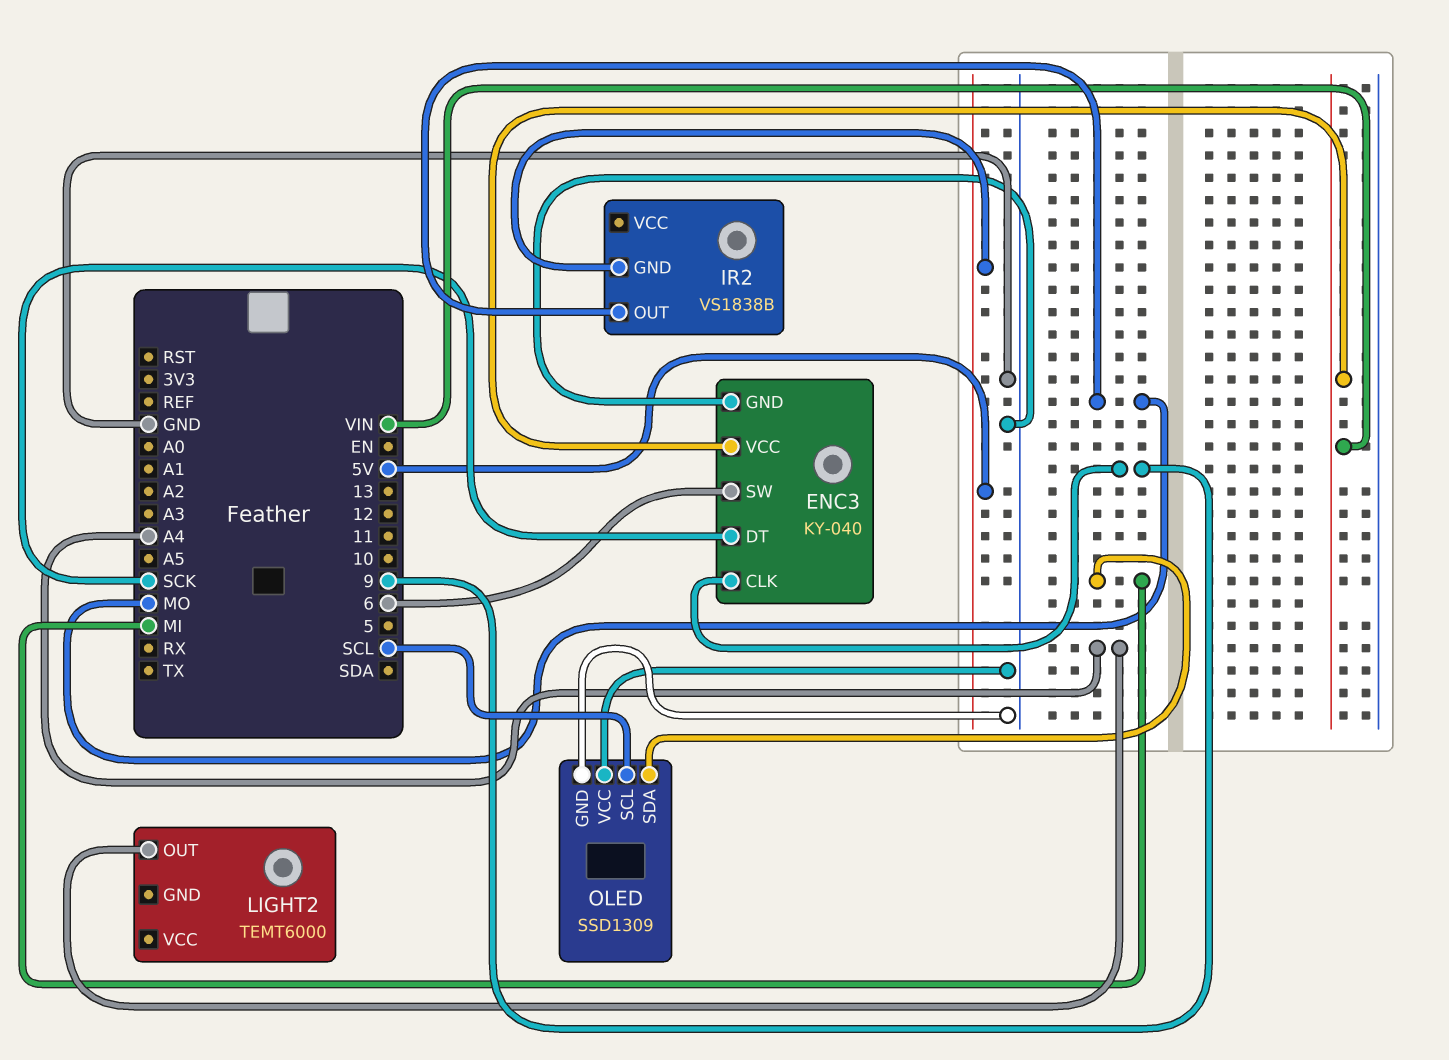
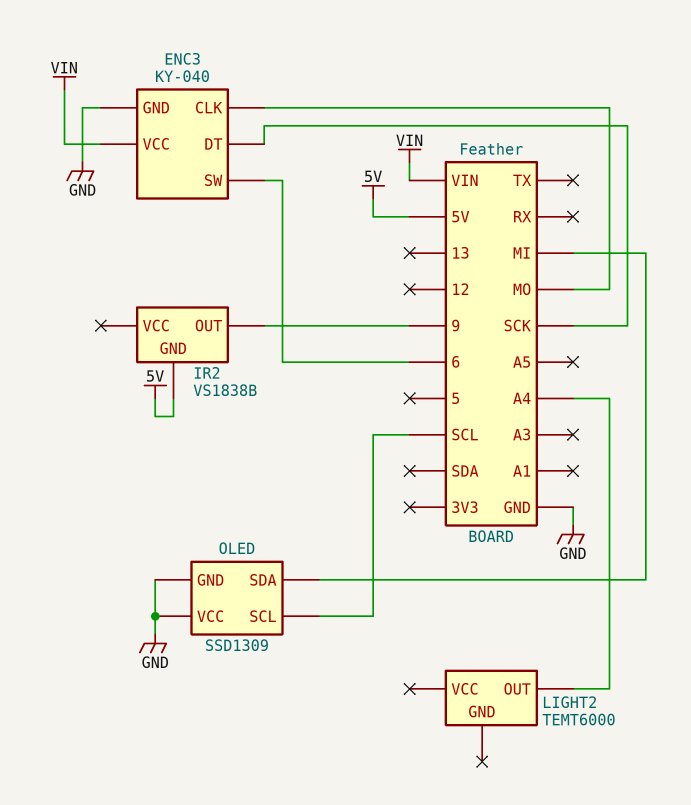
ENC3 pin CLK: 9 -> MO
IR2 pin OUT: MO -> 9

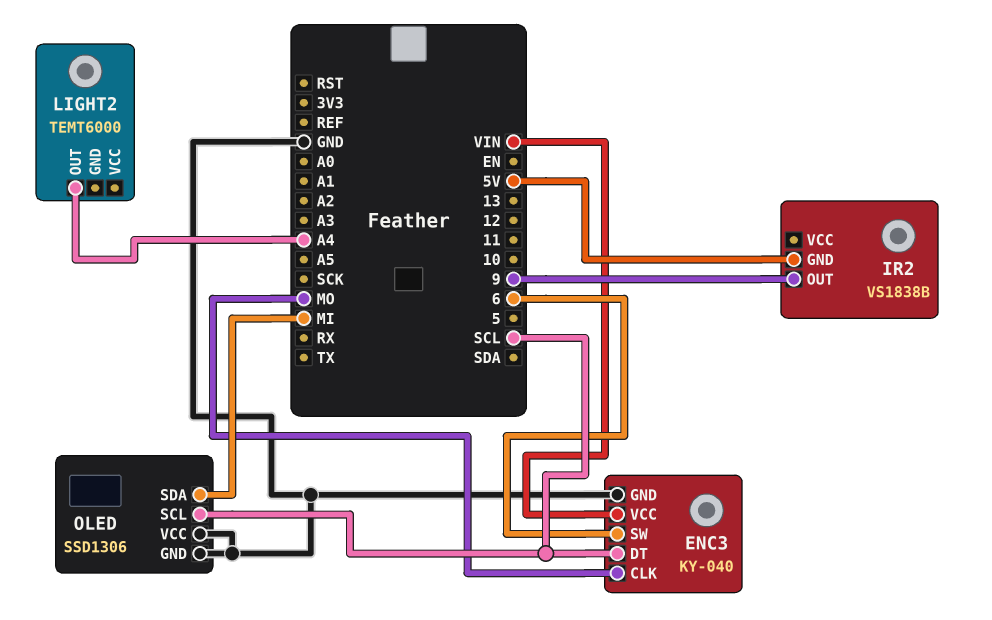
ENC3 pin DT: SCK -> SCL
OLED: SSD1309 -> SSD1306

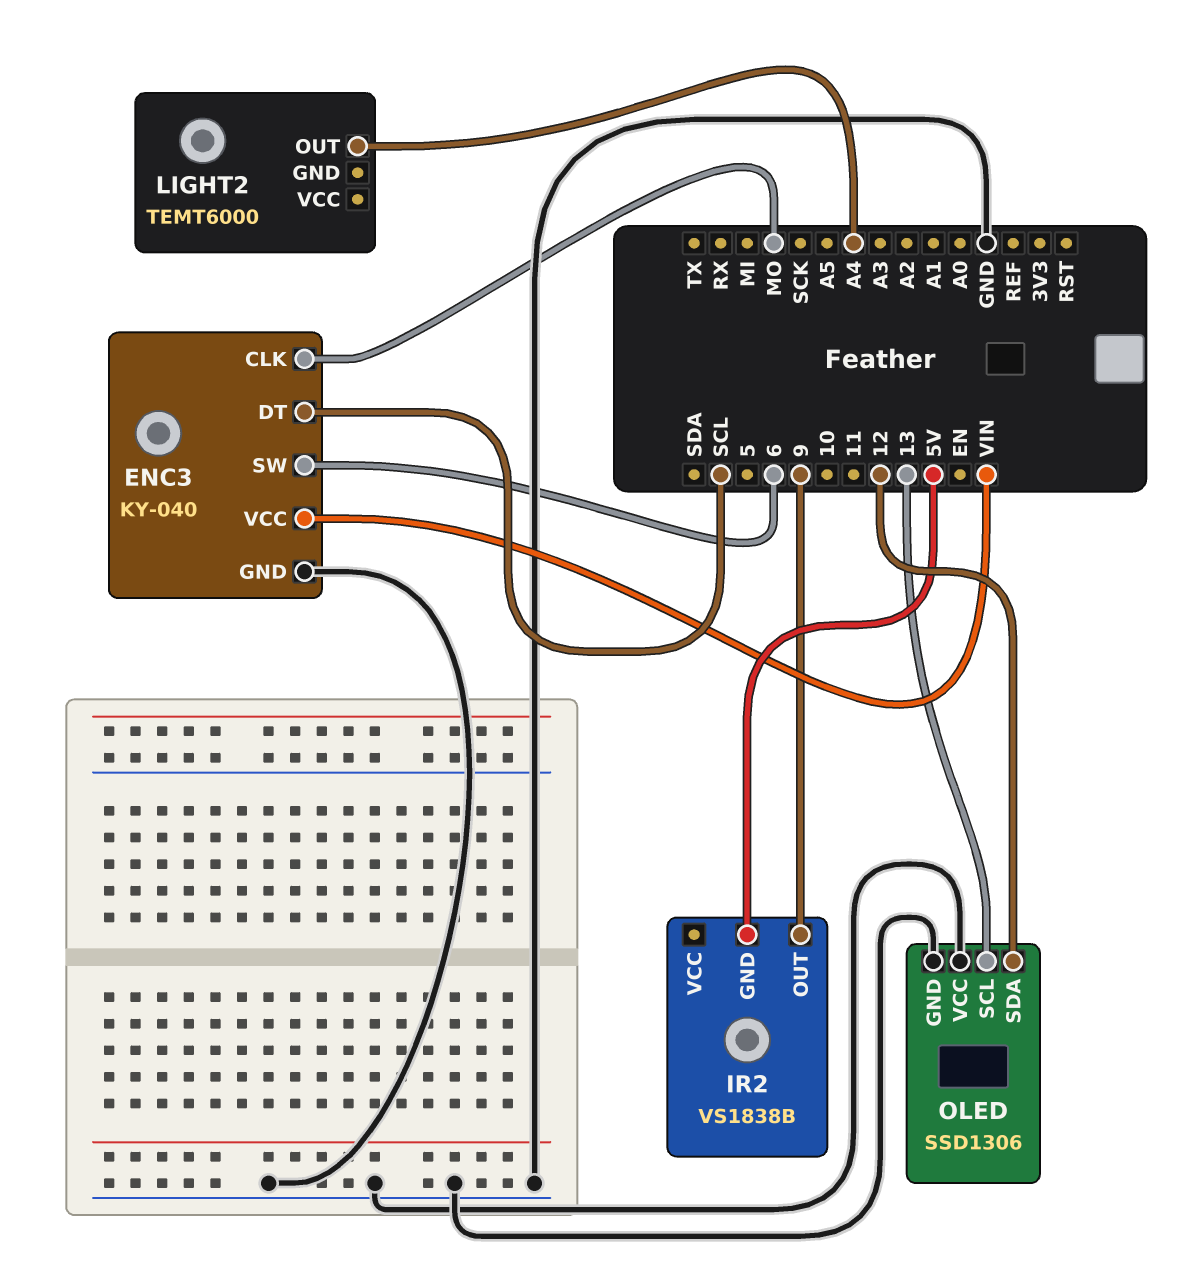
OLED pin SCL: SCL -> 13
OLED pin SDA: MI -> 12

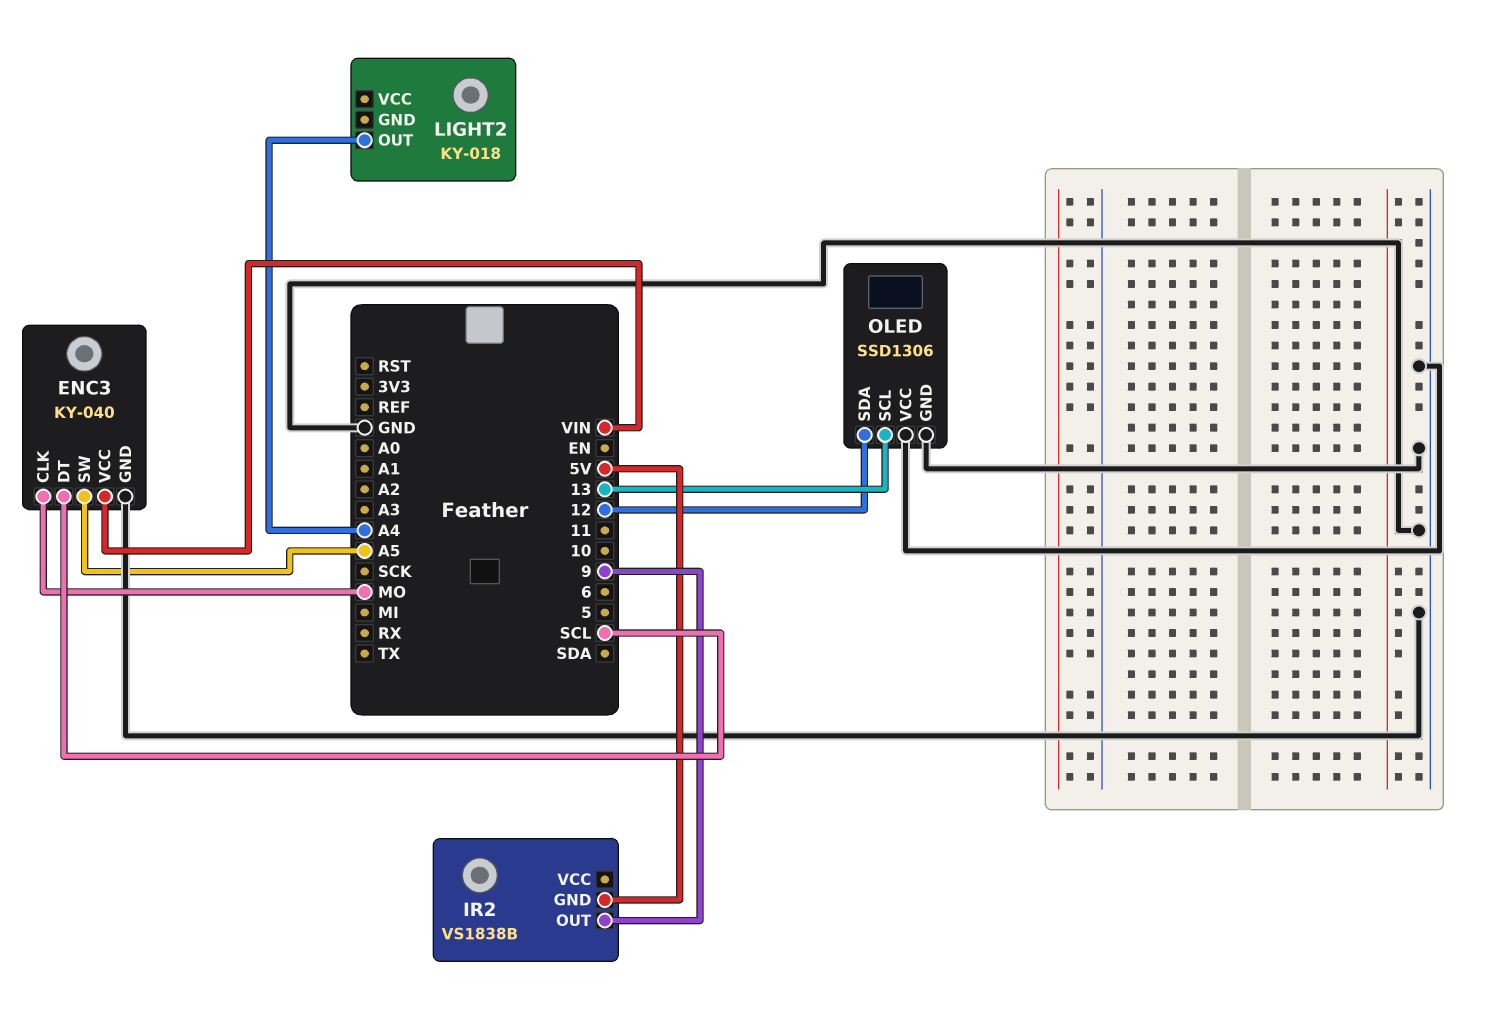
ENC3 pin SW: 6 -> A5
LIGHT2: TEMT6000 -> KY-018

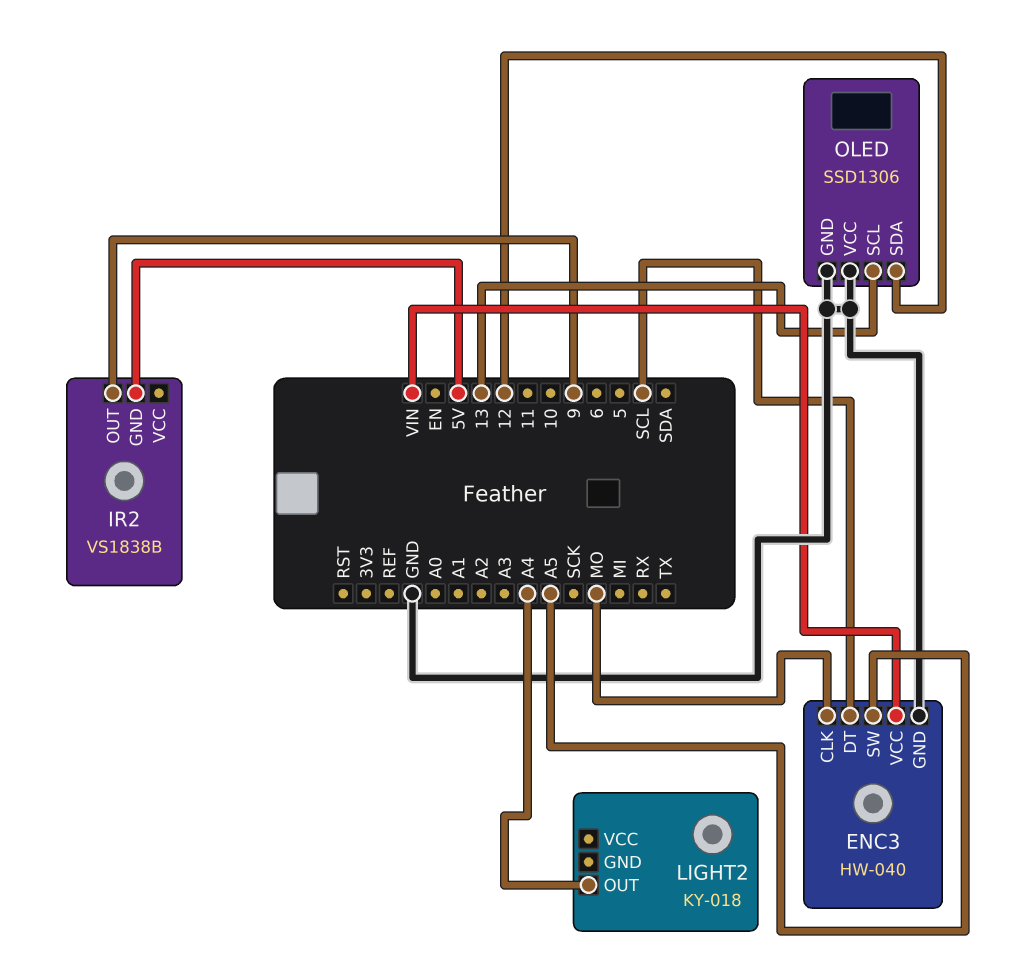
ENC3: KY-040 -> HW-040

